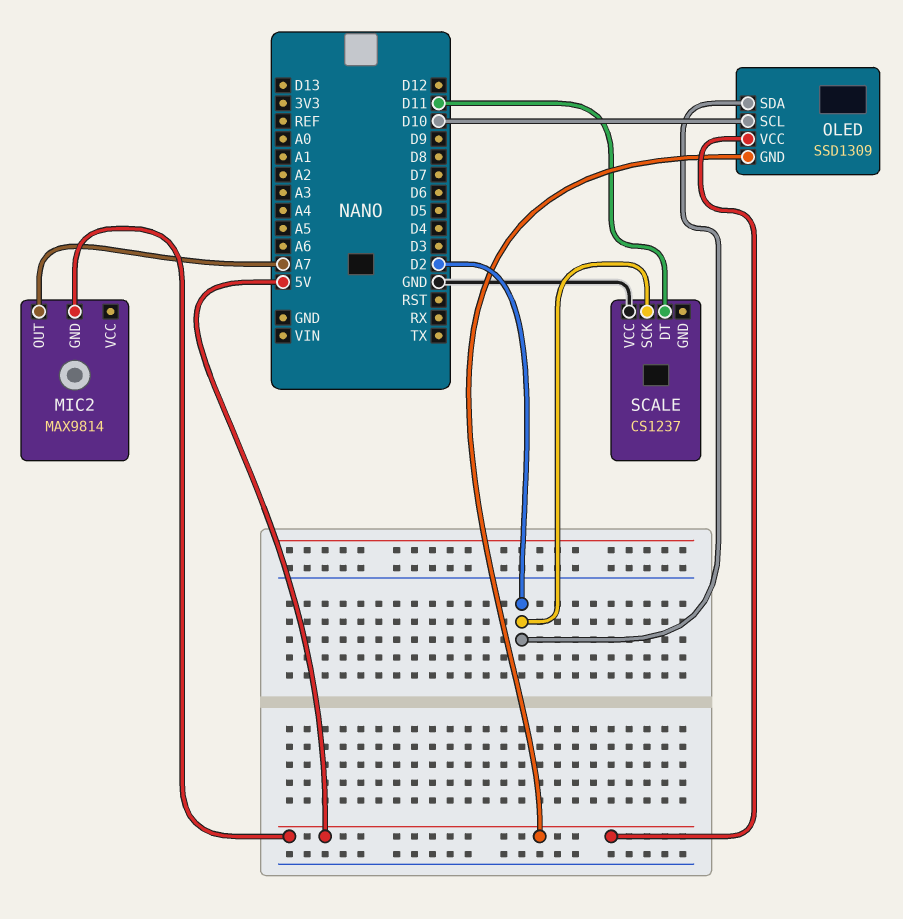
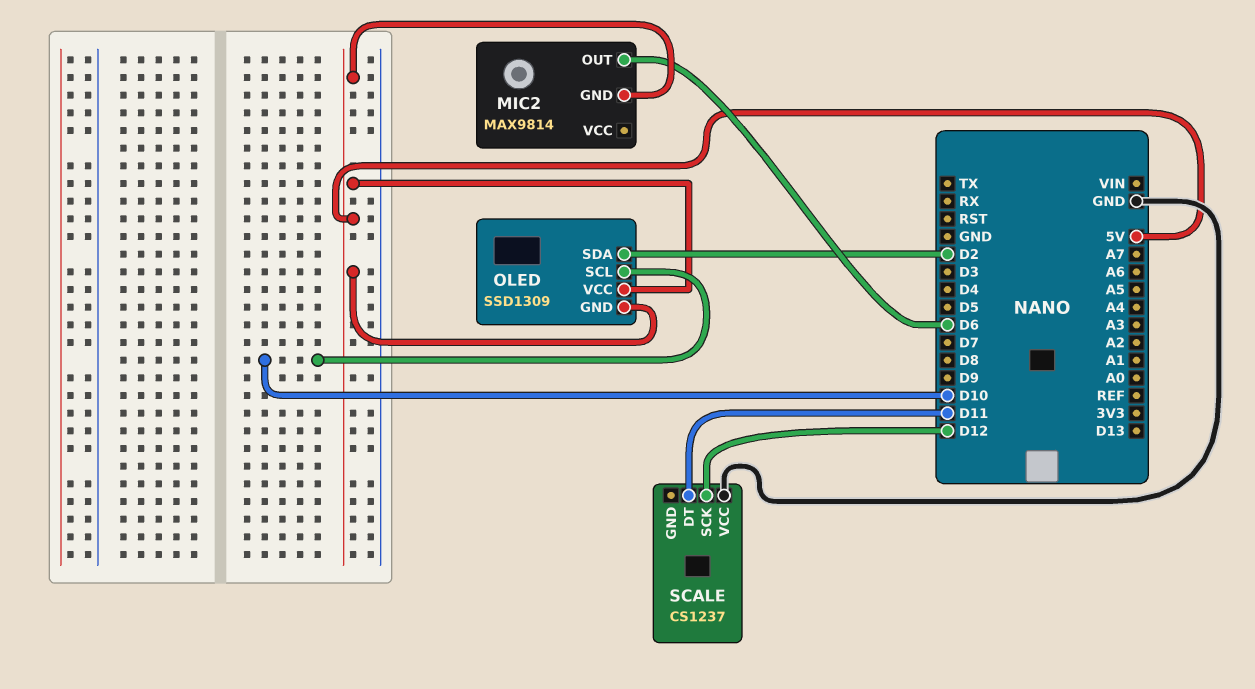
MIC2 pin OUT: A7 -> D6
SCALE pin SCK: D2 -> D12

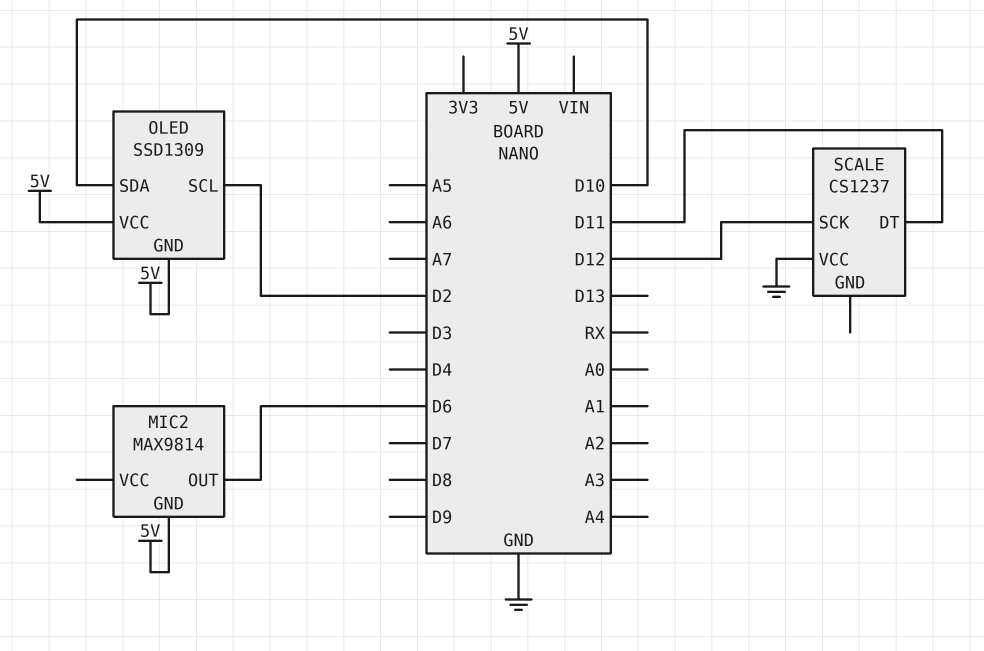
OLED pin SCL: D10 -> D2
OLED pin SDA: D2 -> D10

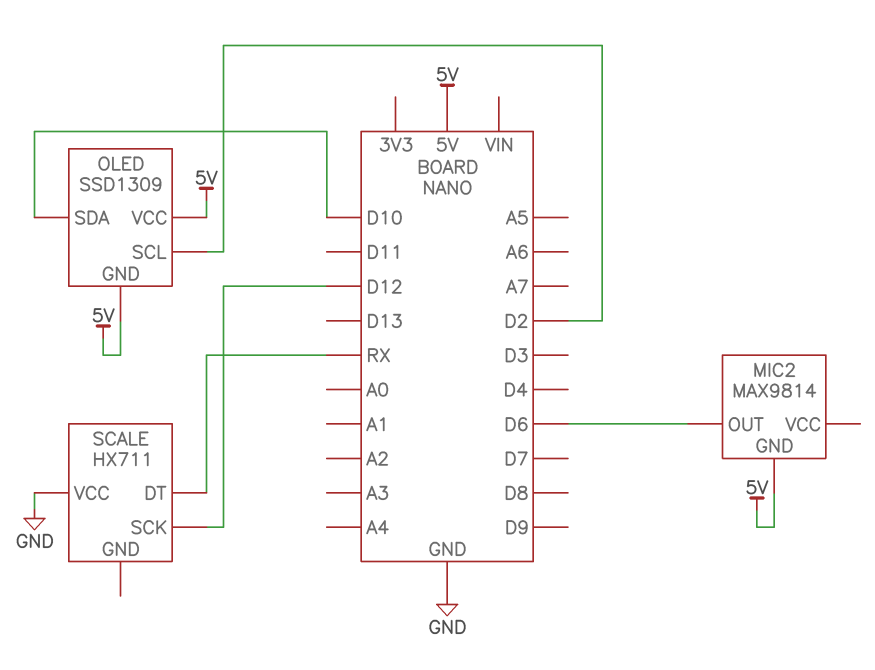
SCALE: CS1237 -> HX711
SCALE pin DT: D11 -> RX

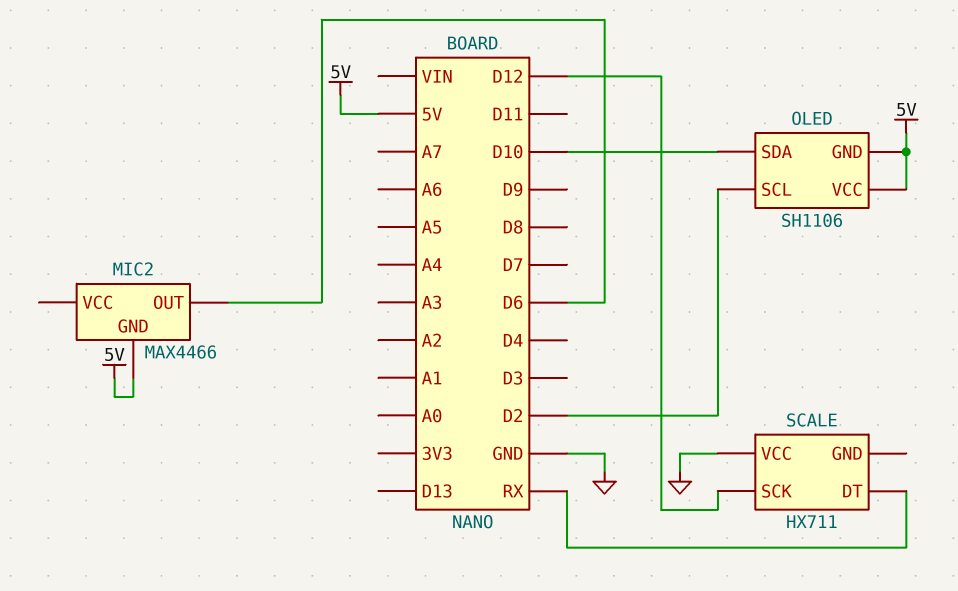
MIC2: MAX9814 -> MAX4466
OLED: SSD1309 -> SH1106

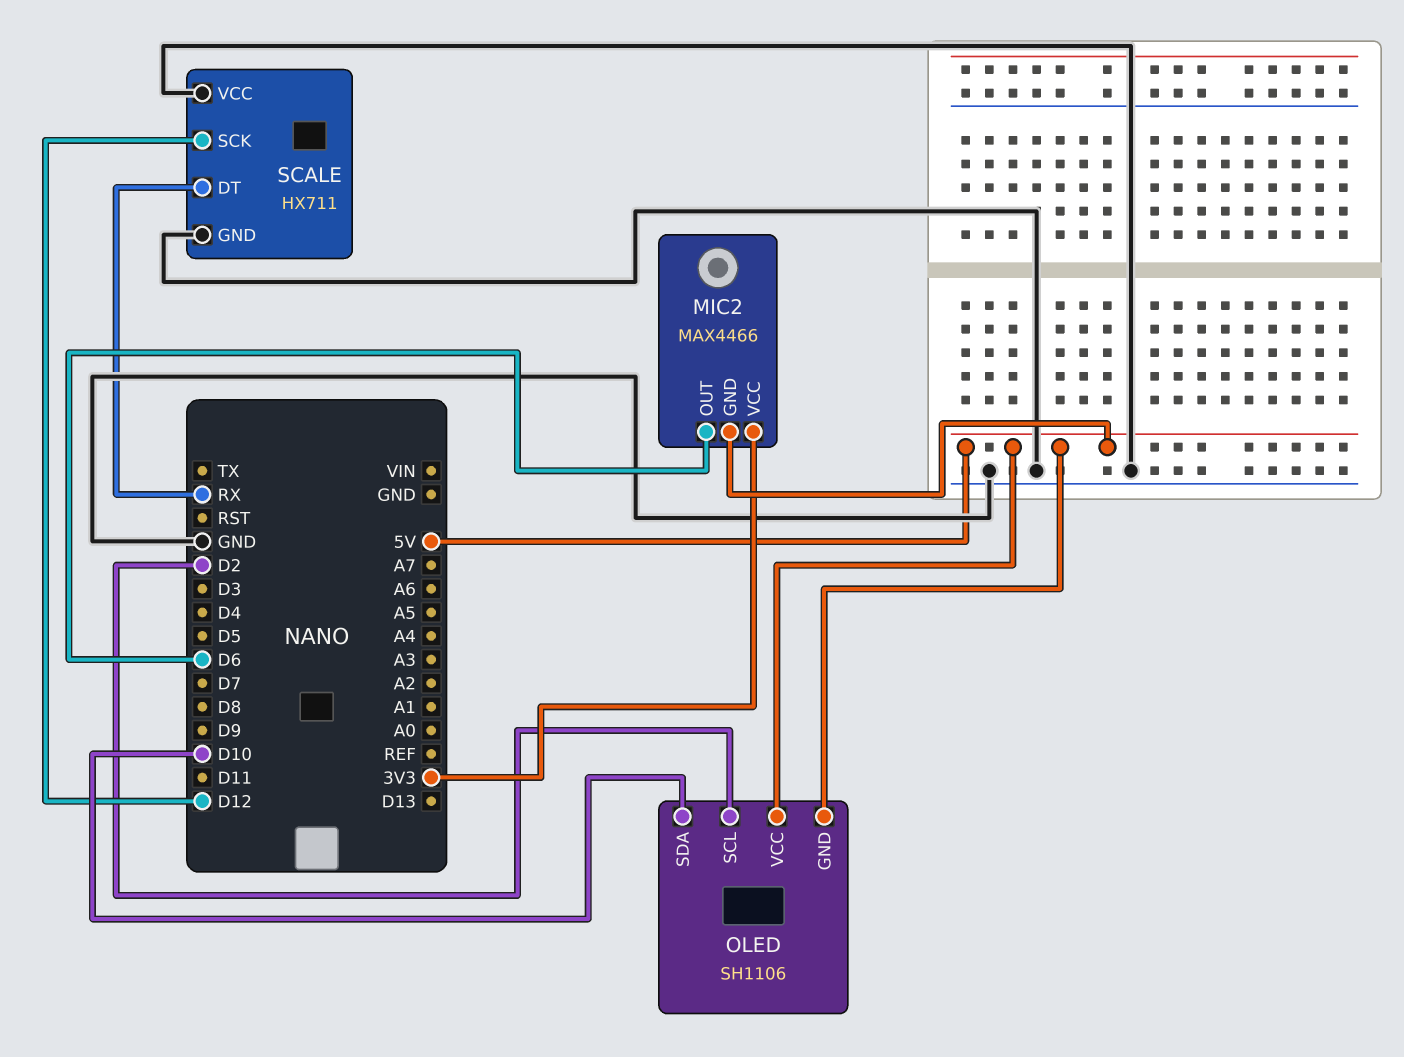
MIC2 pin VCC: none -> 3V3
SCALE pin GND: none -> GND

